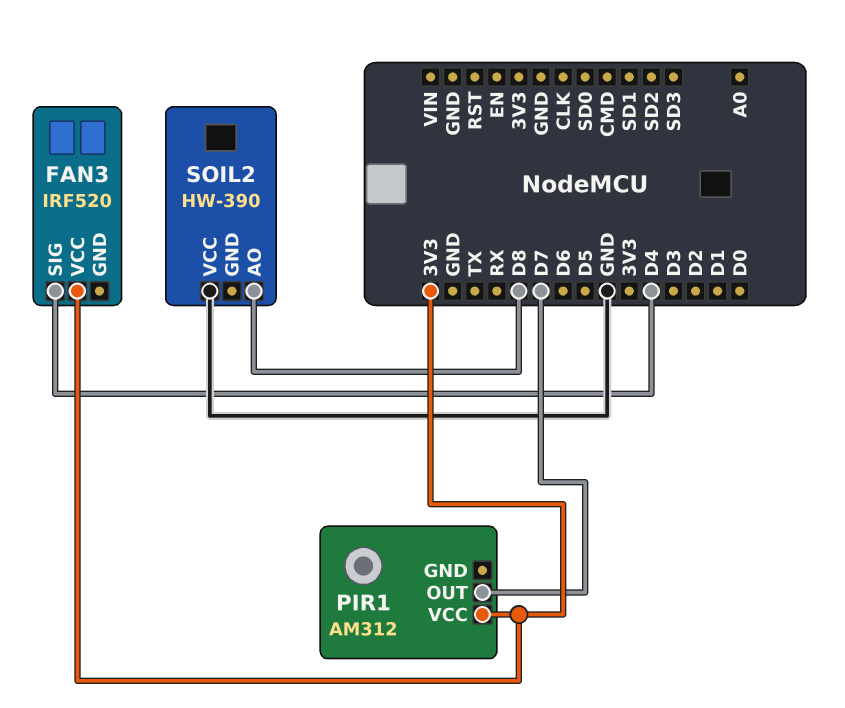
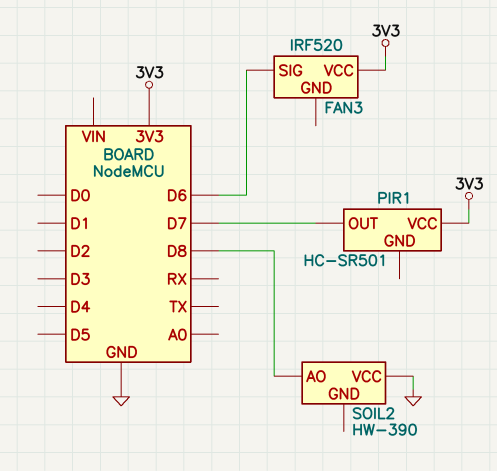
FAN3 pin SIG: D4 -> D6
PIR1: AM312 -> HC-SR501

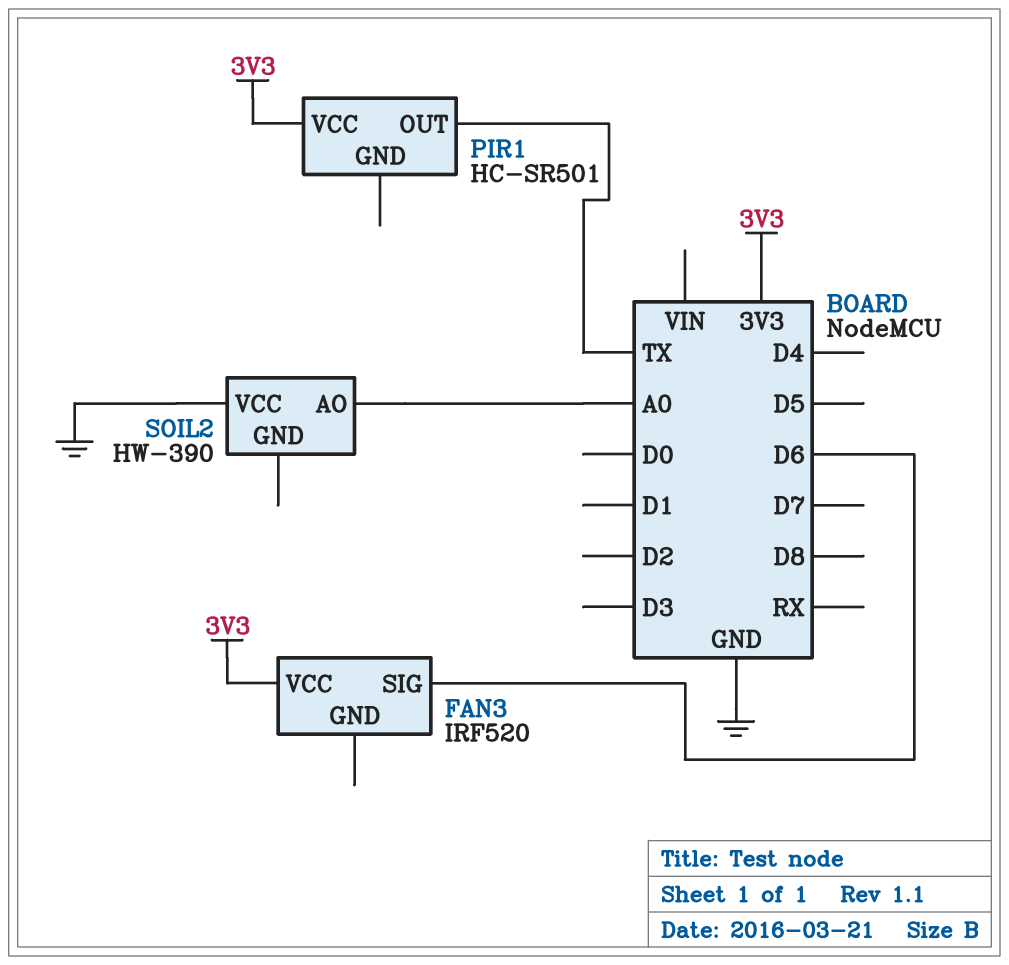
PIR1 pin OUT: D7 -> TX
SOIL2 pin AO: D8 -> A0

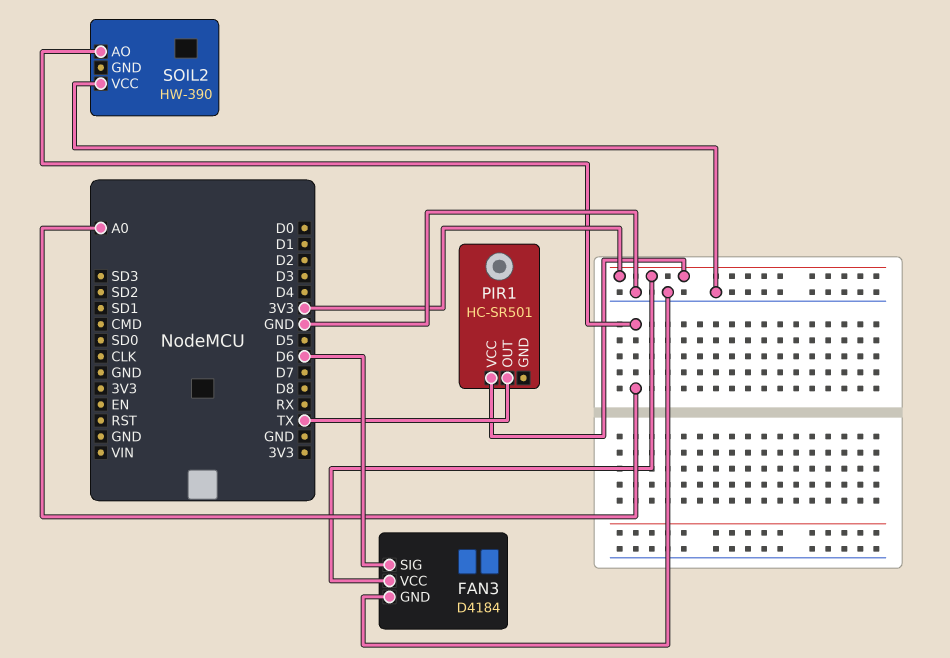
FAN3: IRF520 -> D4184
FAN3 pin GND: none -> GND

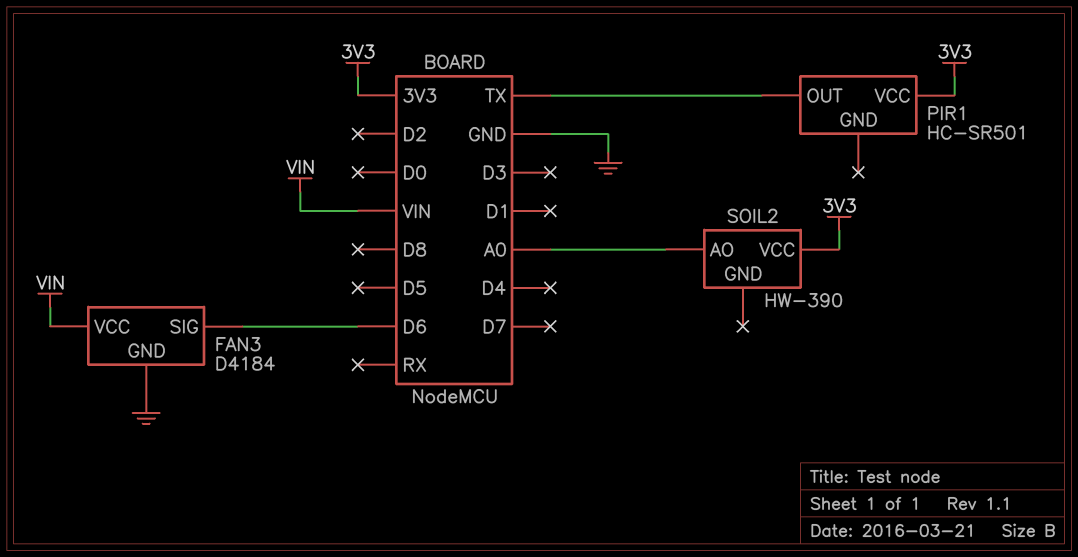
FAN3 pin VCC: 3V3 -> VIN
SOIL2 pin VCC: GND -> 3V3

